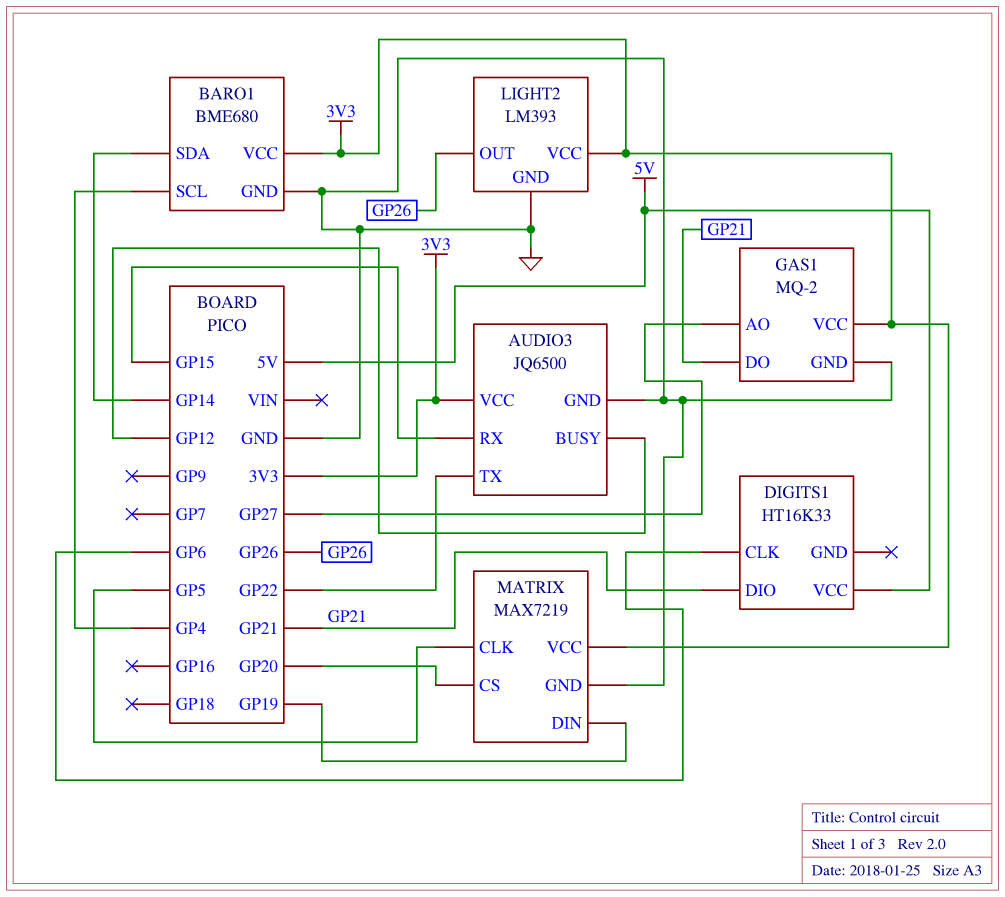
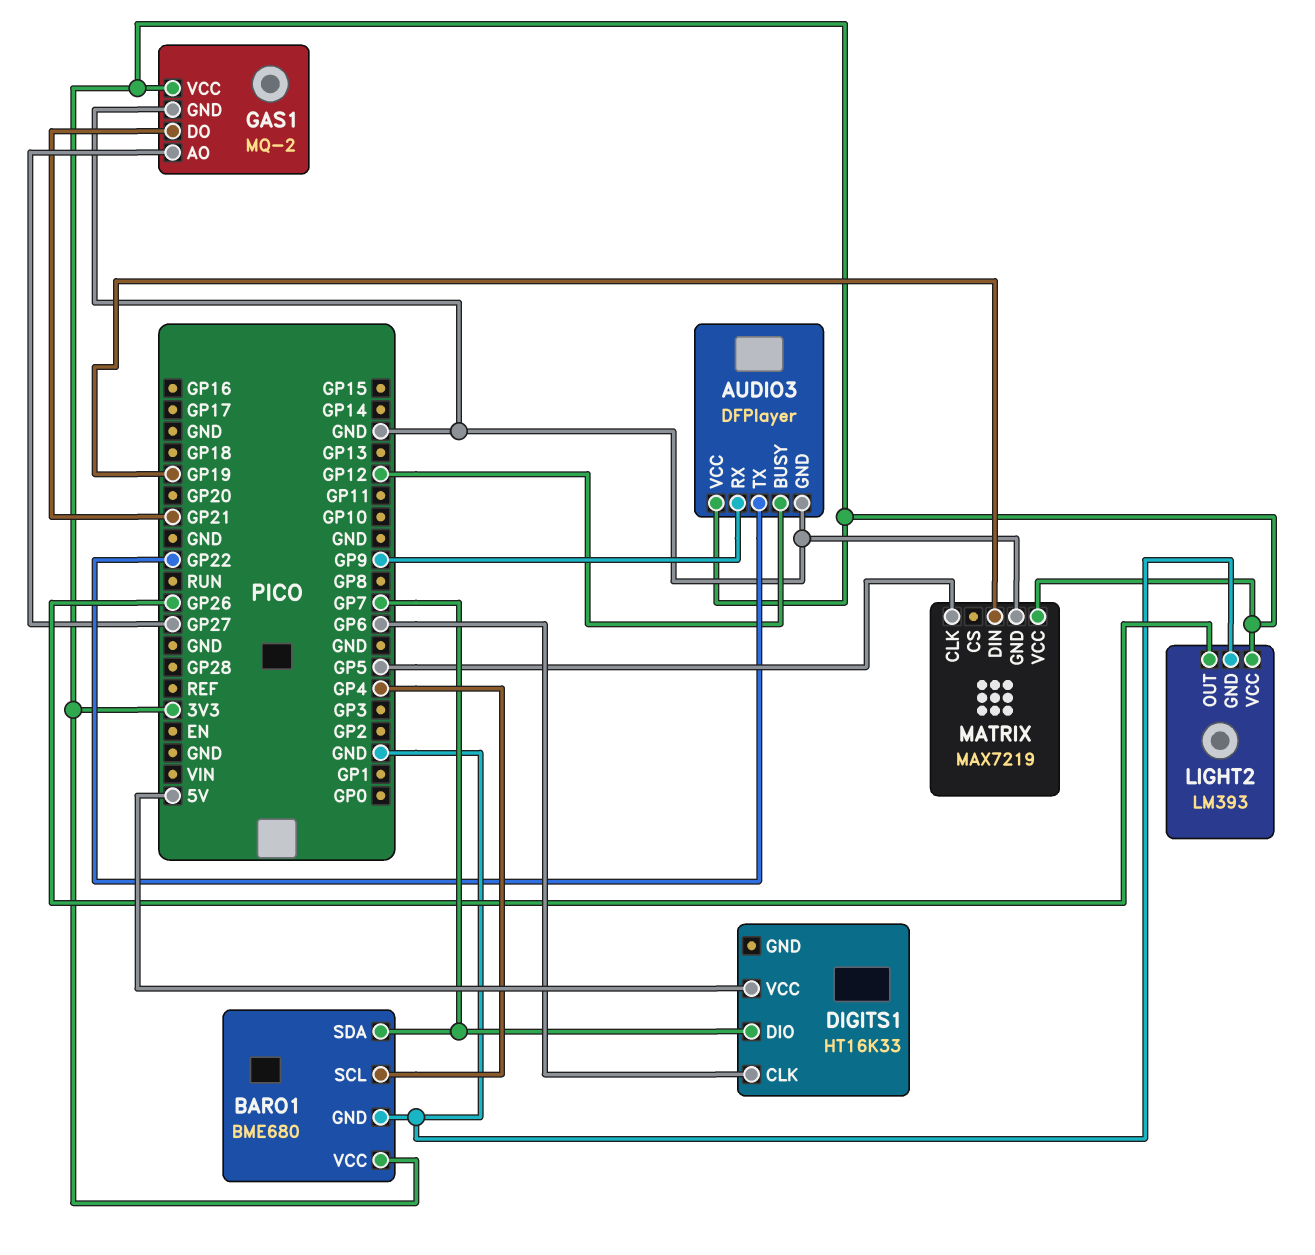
AUDIO3: JQ6500 -> DFPlayer
AUDIO3 pin RX: GP15 -> GP9
BARO1 pin SDA: GP14 -> GP7
DIGITS1 pin DIO: GP21 -> GP7
MATRIX pin CS: GP20 -> none

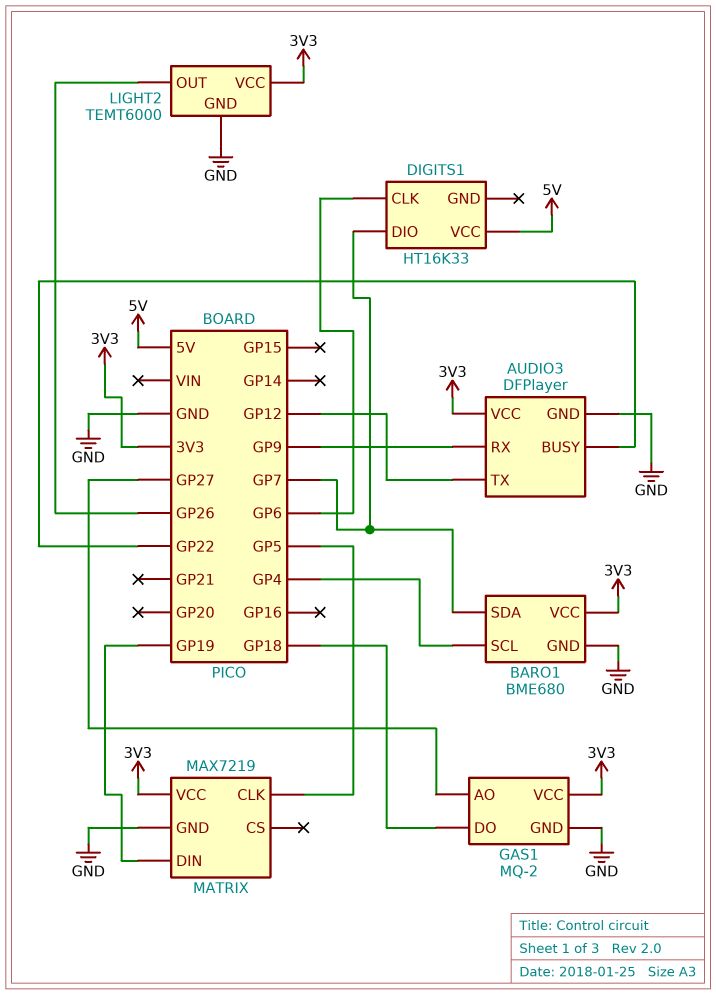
AUDIO3 pin BUSY: GP12 -> GP22
AUDIO3 pin TX: GP22 -> GP12
GAS1 pin DO: GP21 -> GP18
LIGHT2: LM393 -> TEMT6000

